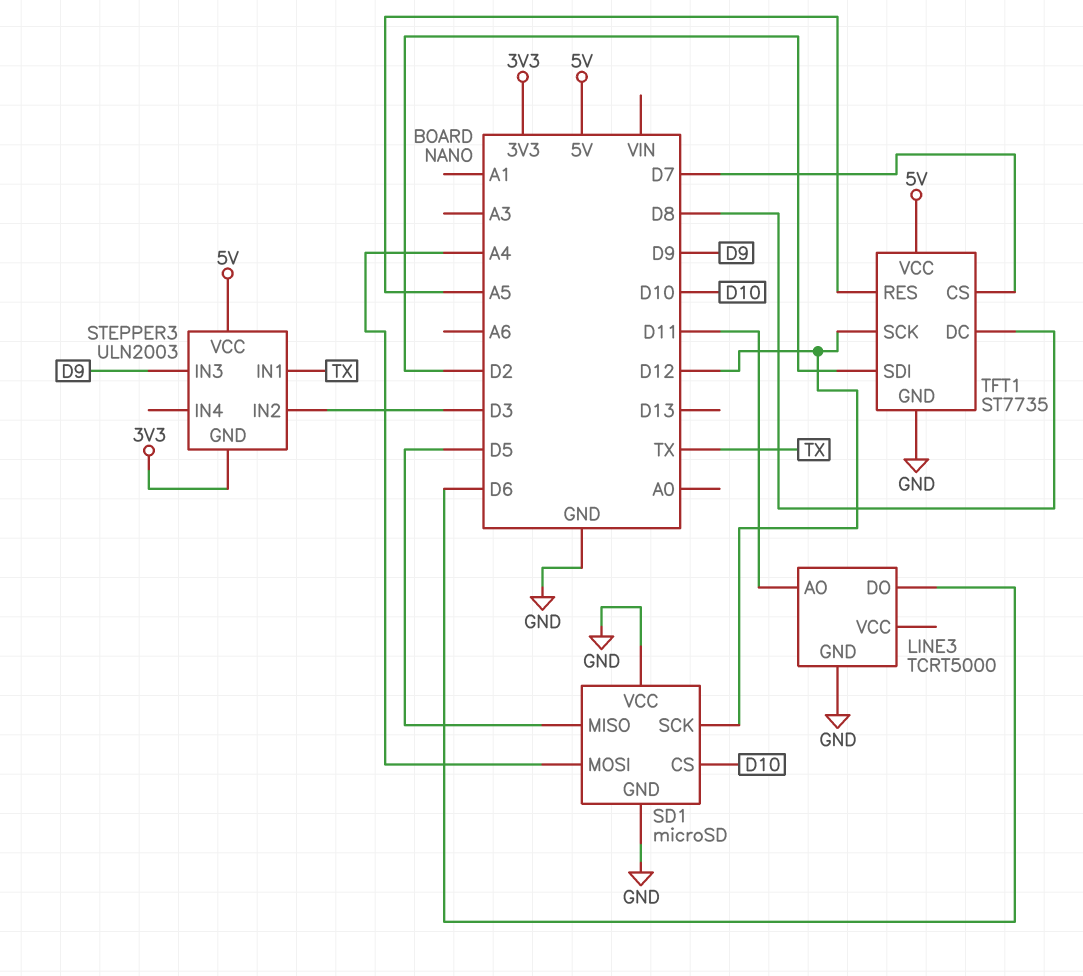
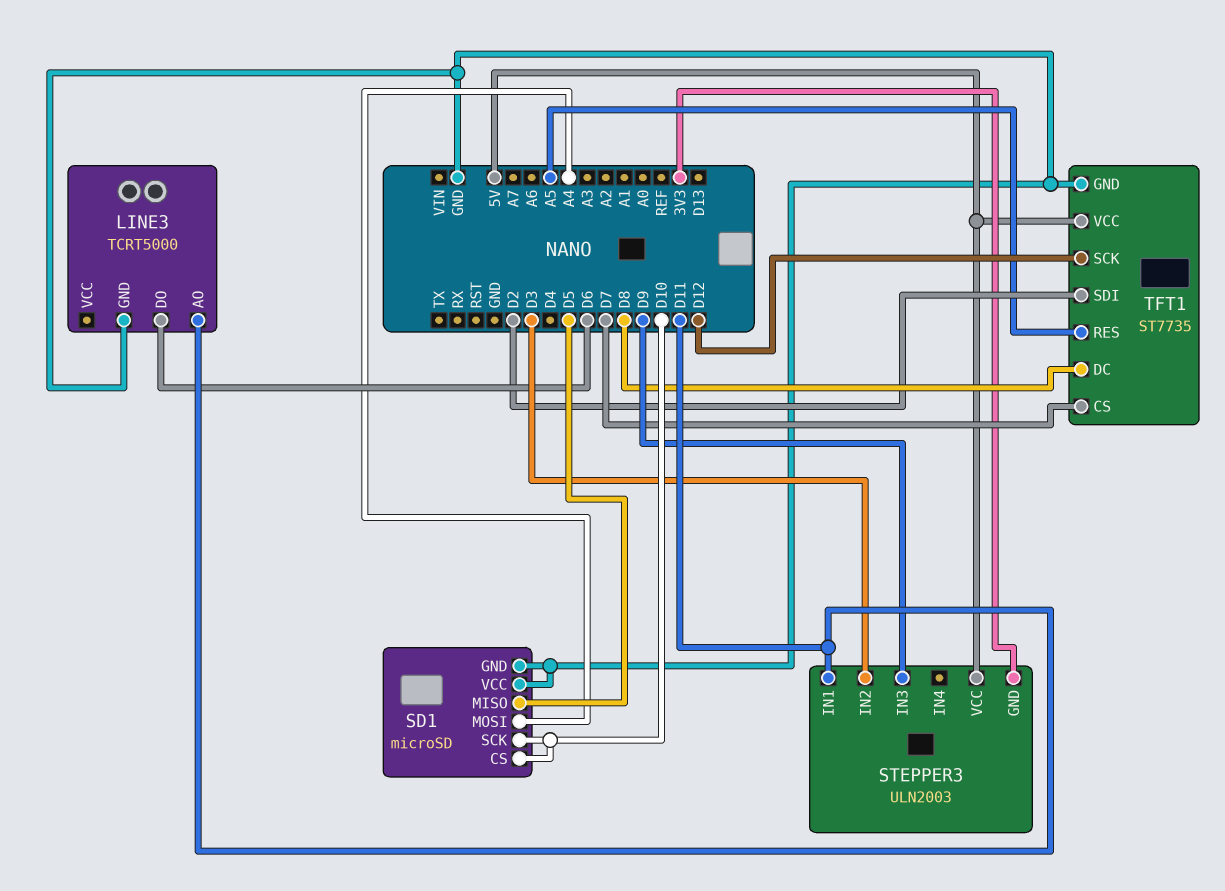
SD1 pin SCK: D12 -> D10
STEPPER3 pin IN1: TX -> D11

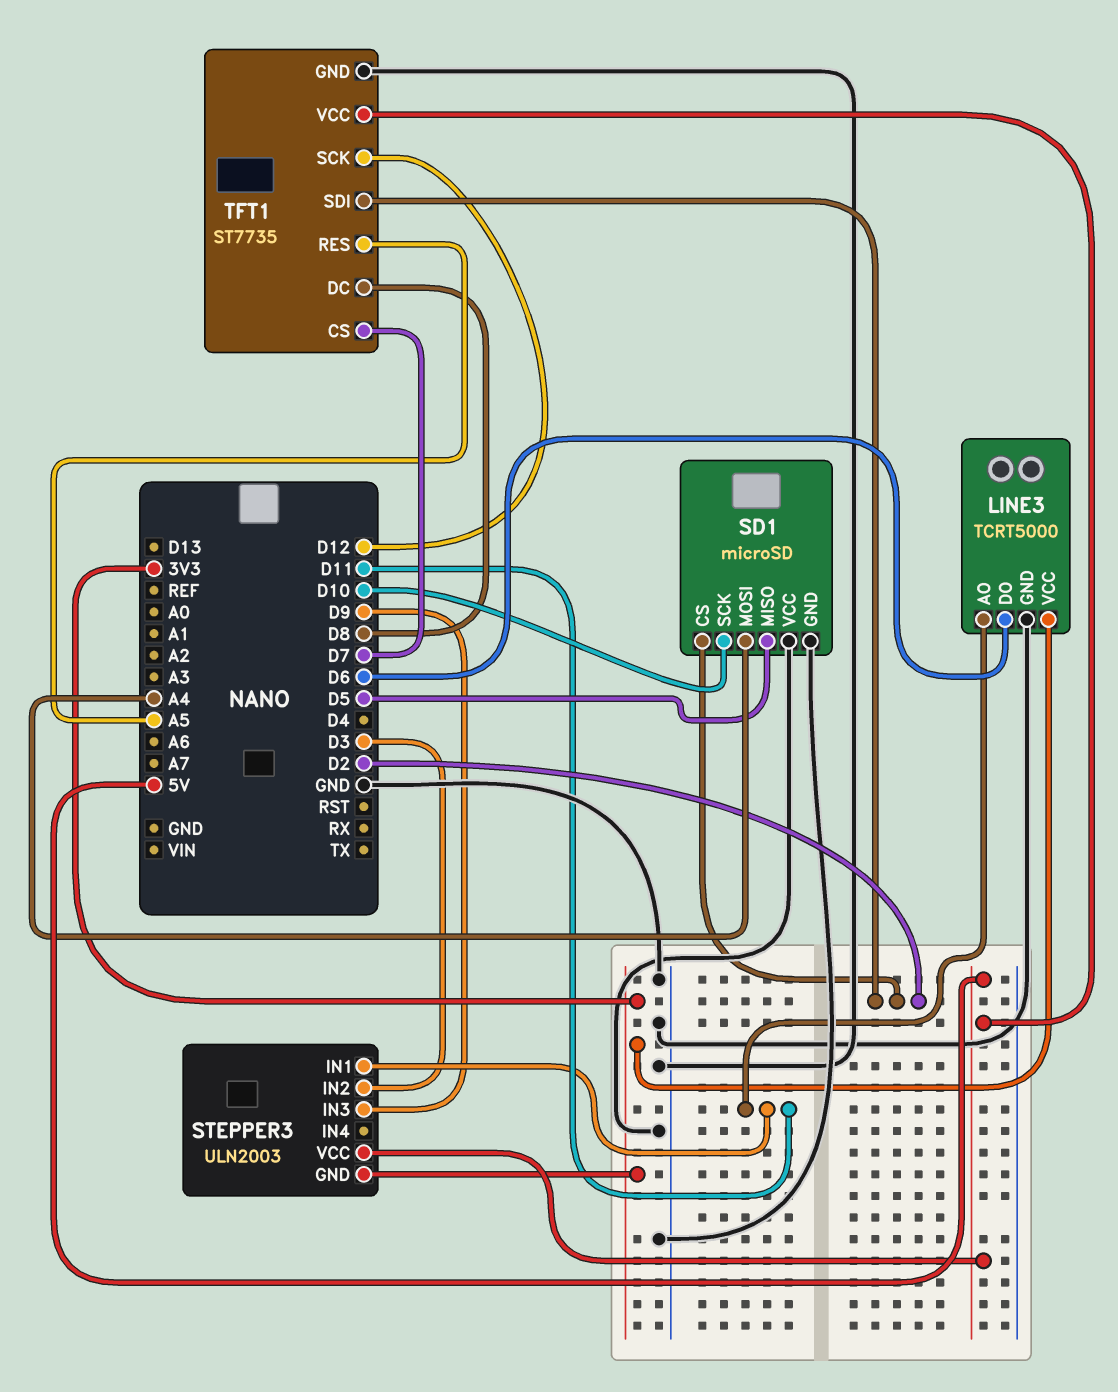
LINE3 pin VCC: none -> 3V3
SD1 pin CS: D10 -> D2

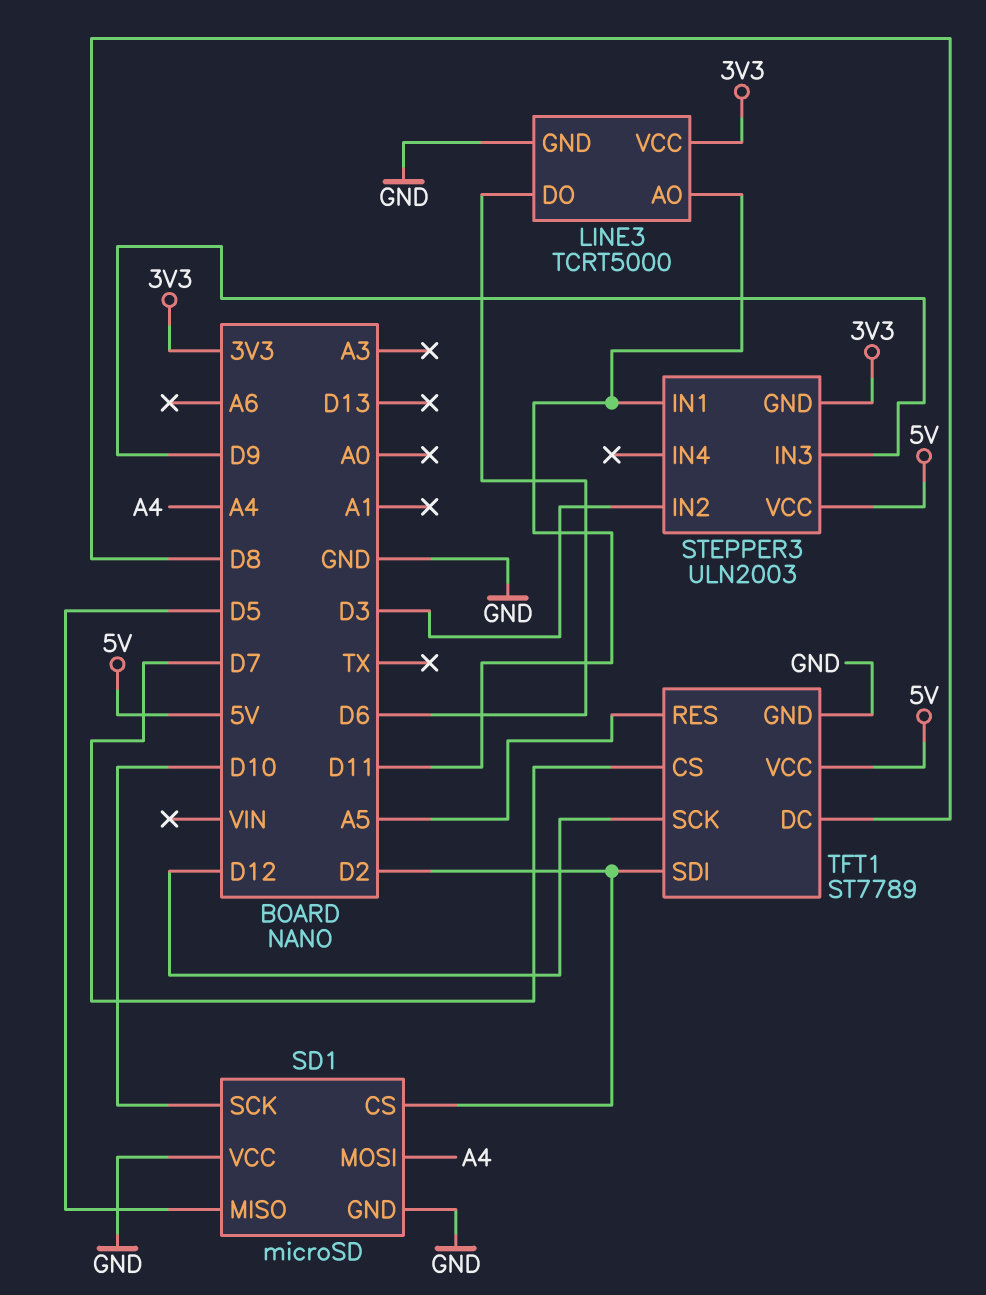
TFT1: ST7735 -> ST7789

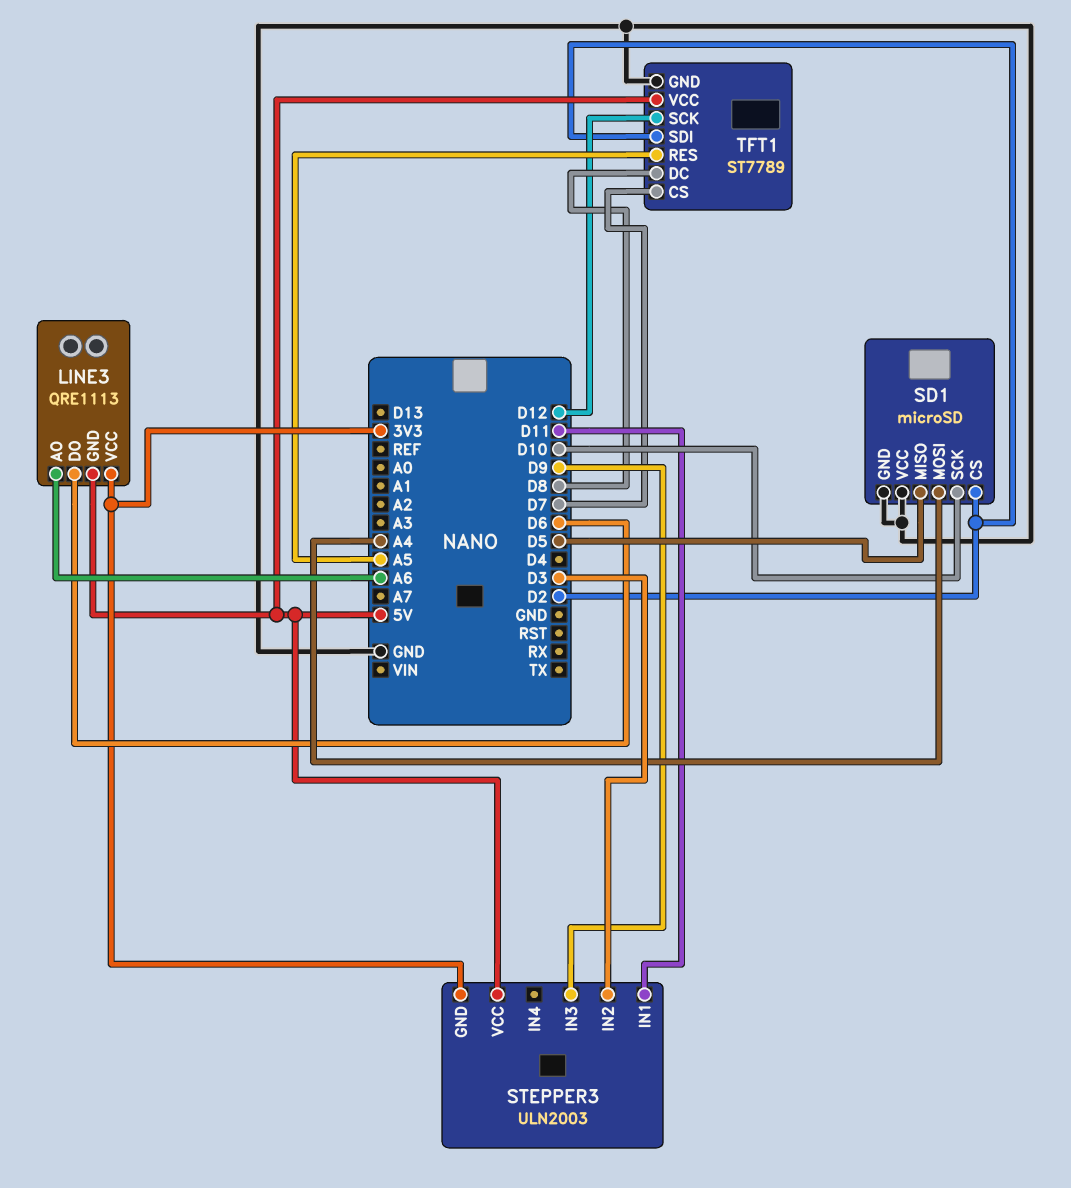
LINE3: TCRT5000 -> QRE1113
LINE3 pin AO: D11 -> A6
LINE3 pin GND: GND -> 5V

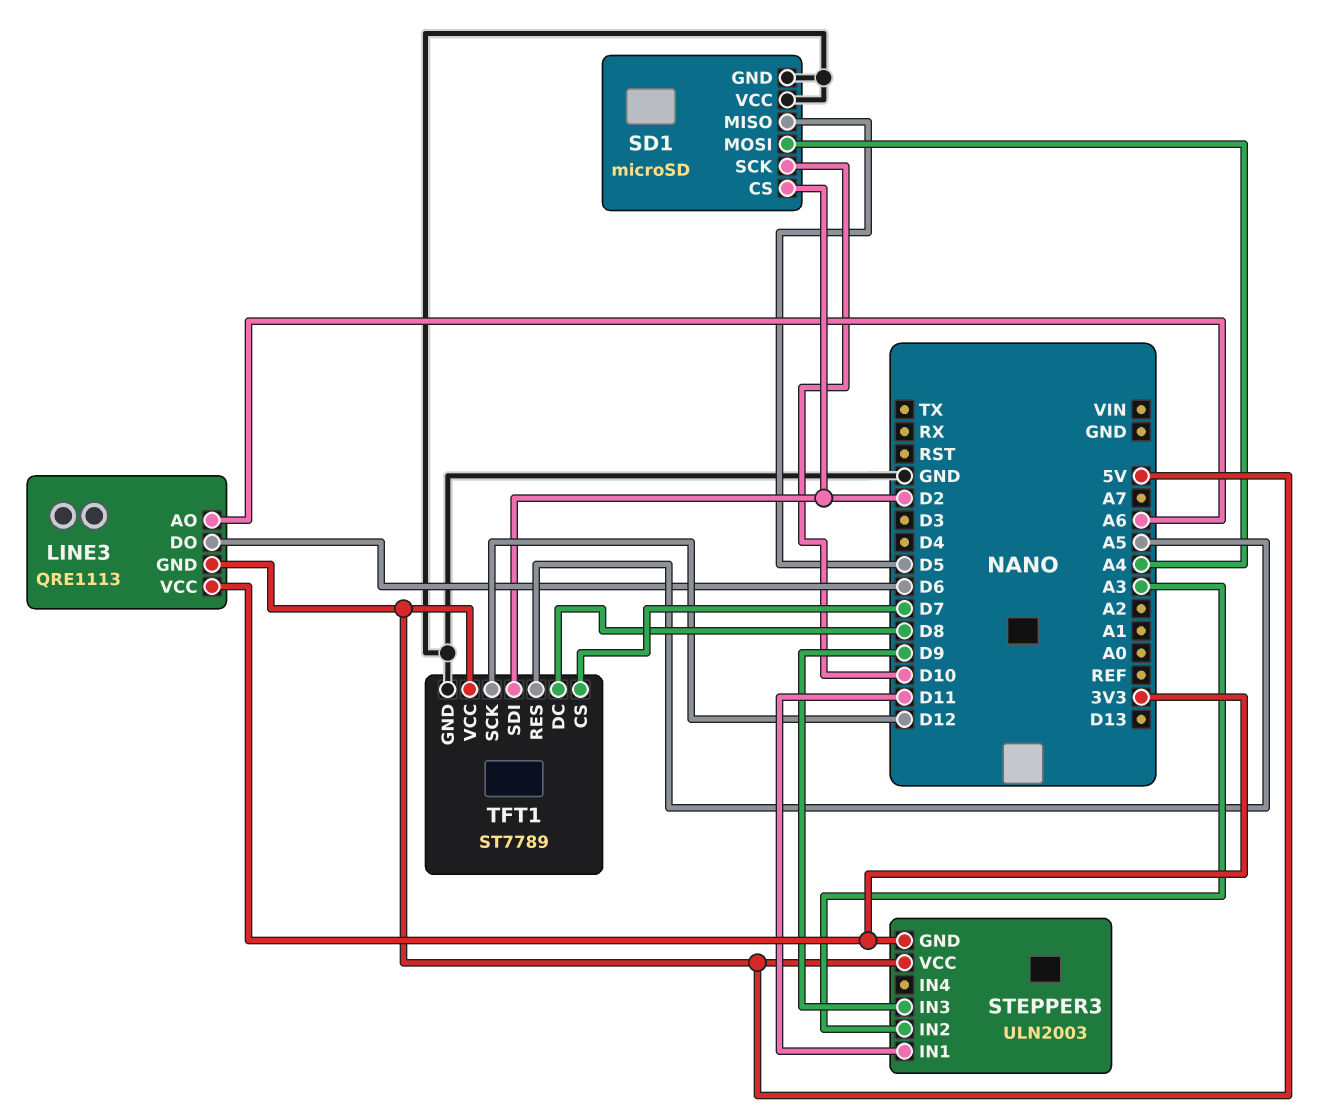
STEPPER3 pin IN2: D3 -> A3

